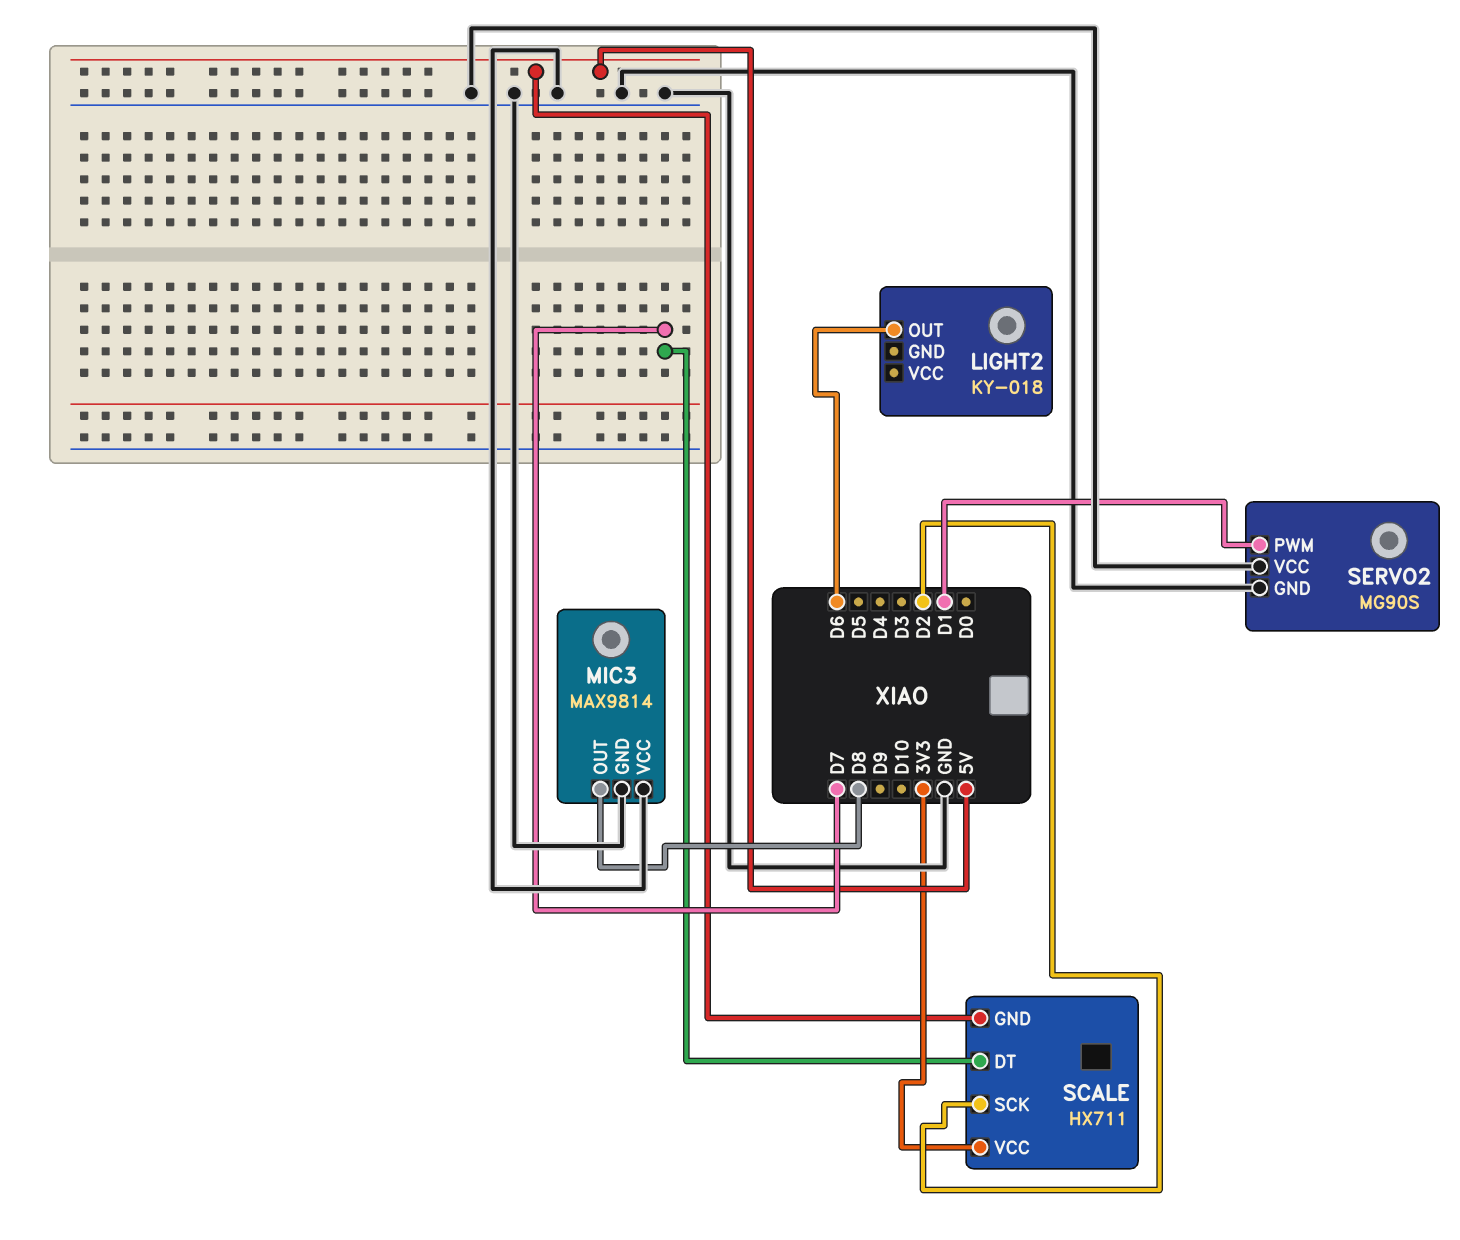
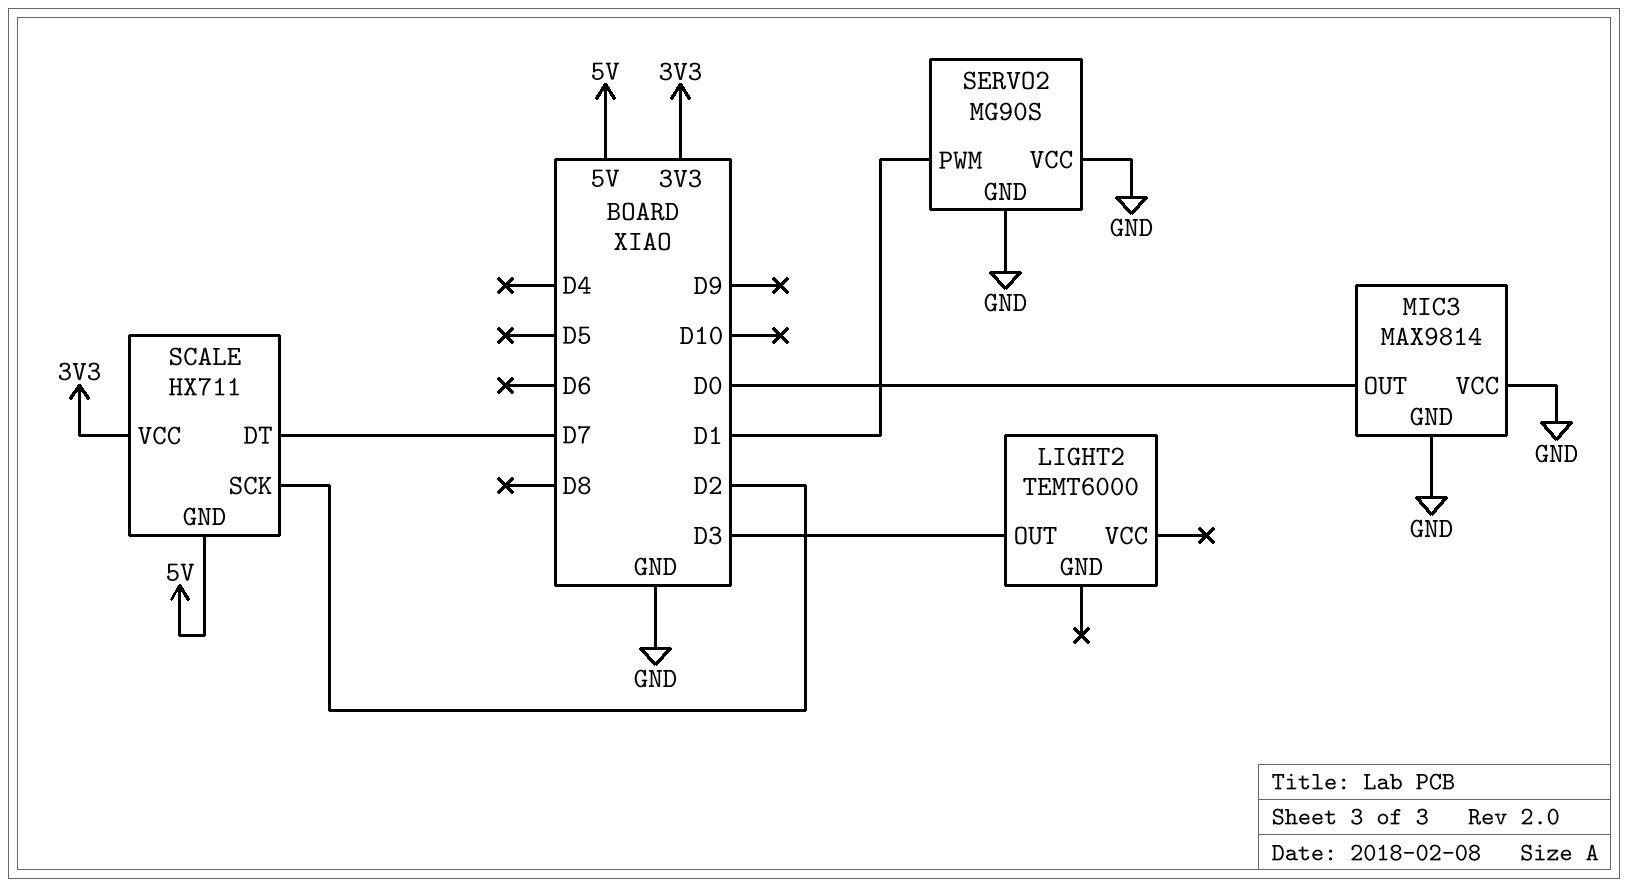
LIGHT2: KY-018 -> TEMT6000
LIGHT2 pin OUT: D6 -> D3
MIC3 pin OUT: D8 -> D0

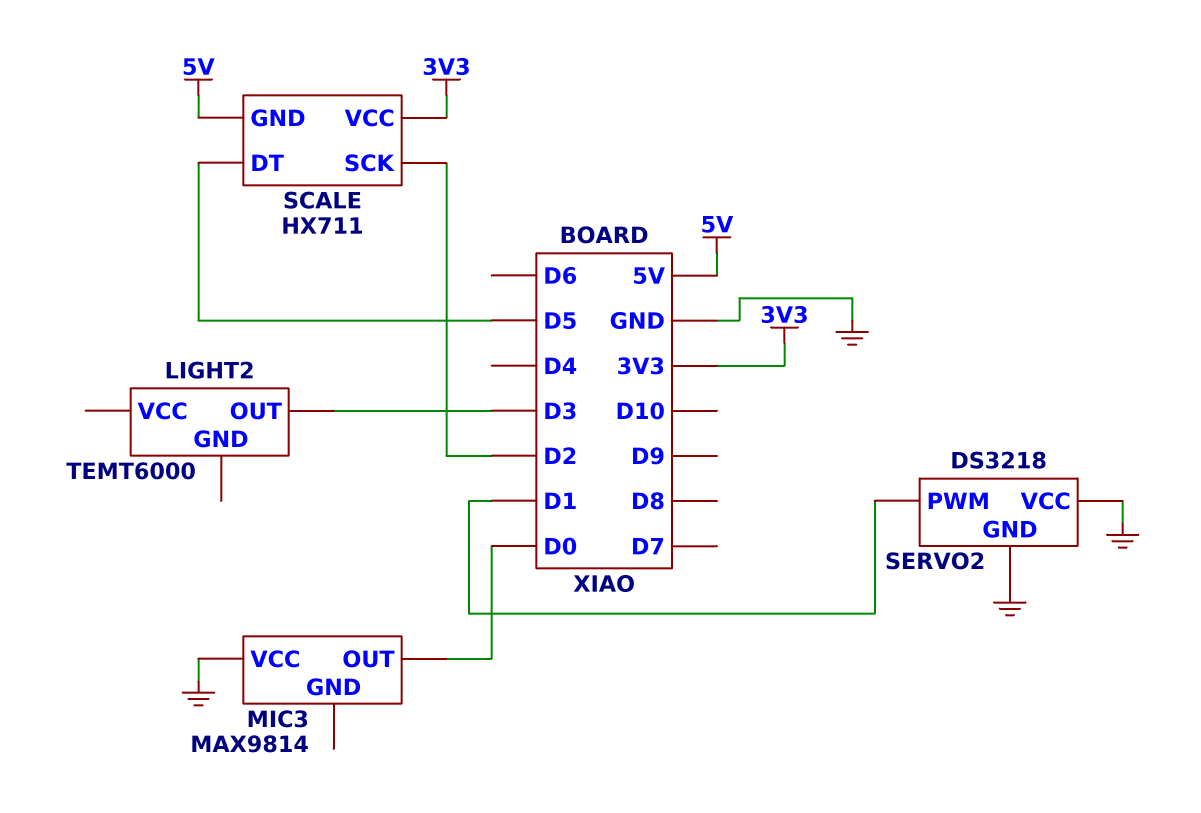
MIC3 pin GND: GND -> none
SCALE pin DT: D7 -> D5
SERVO2: MG90S -> DS3218

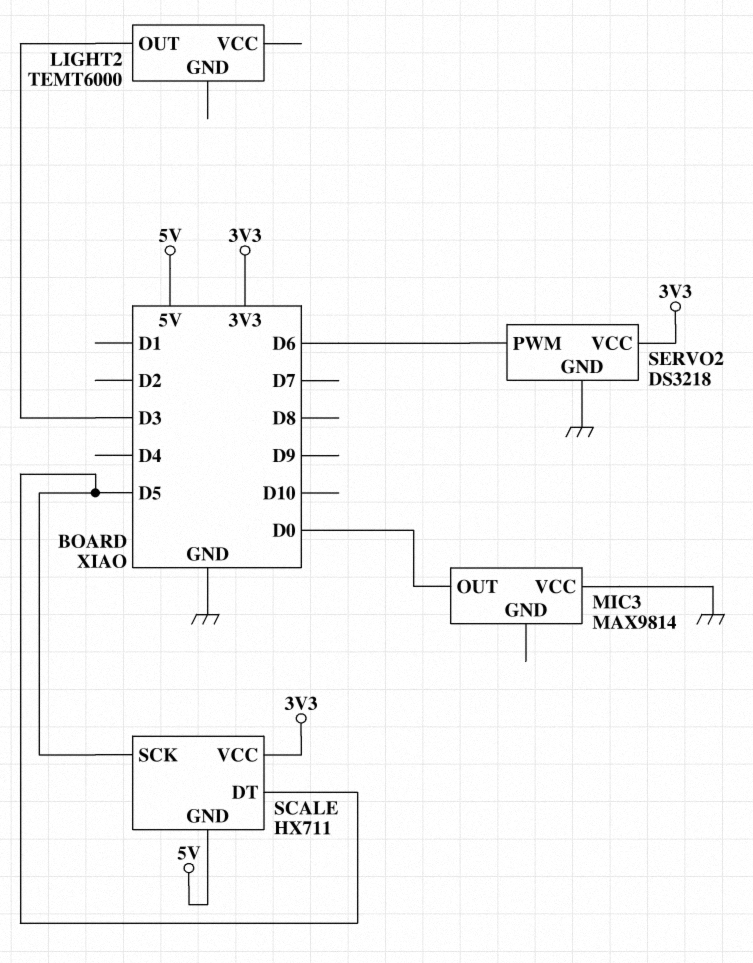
SCALE pin SCK: D2 -> D5
SERVO2 pin PWM: D1 -> D6
SERVO2 pin VCC: GND -> 3V3

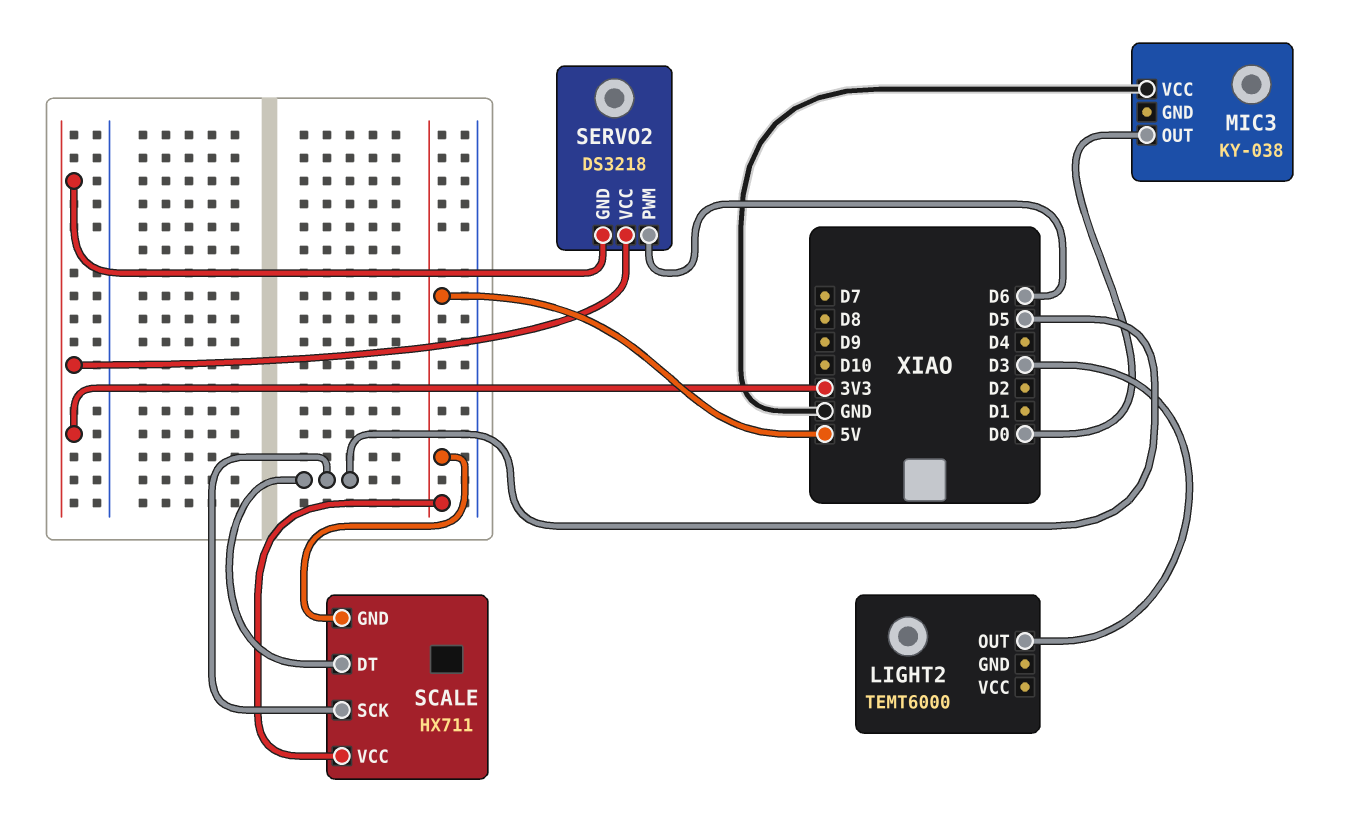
MIC3: MAX9814 -> KY-038
SCALE pin VCC: 3V3 -> 5V
SERVO2 pin GND: GND -> 3V3

